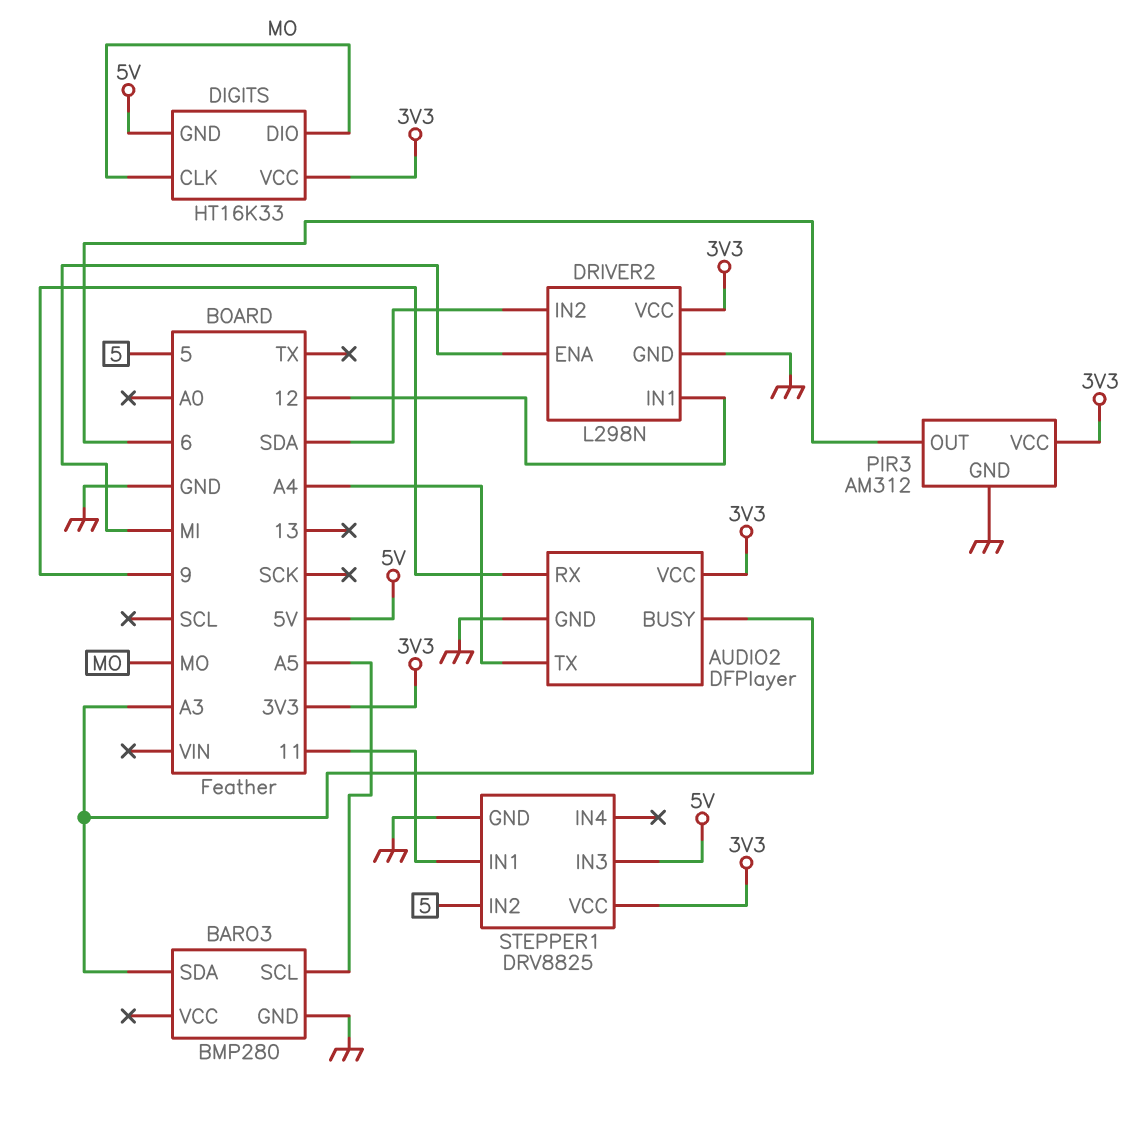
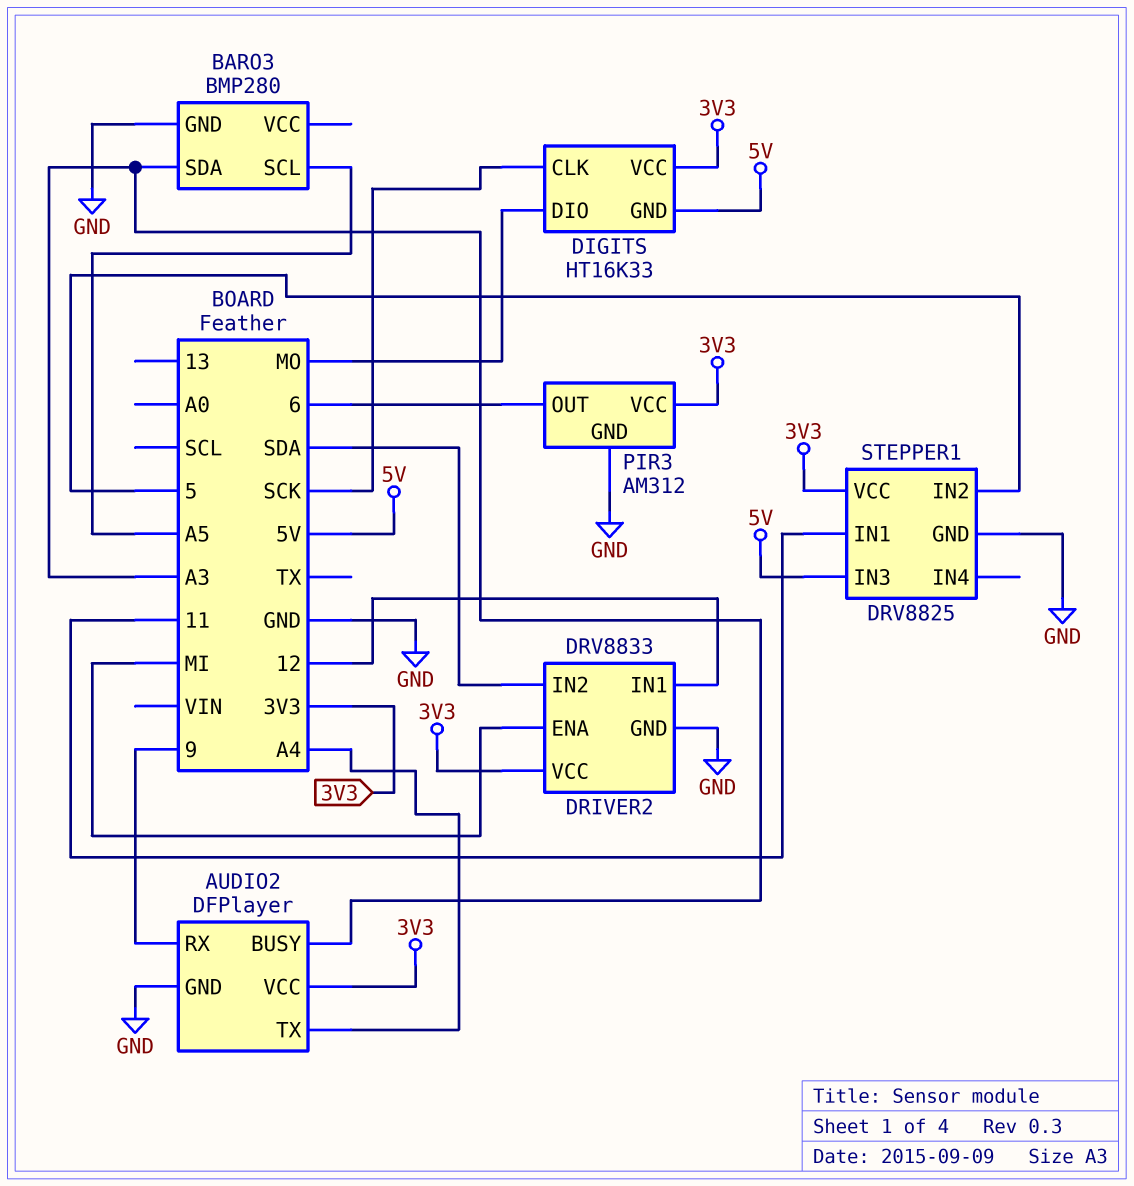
DIGITS pin CLK: MO -> SCK
DRIVER2: L298N -> DRV8833

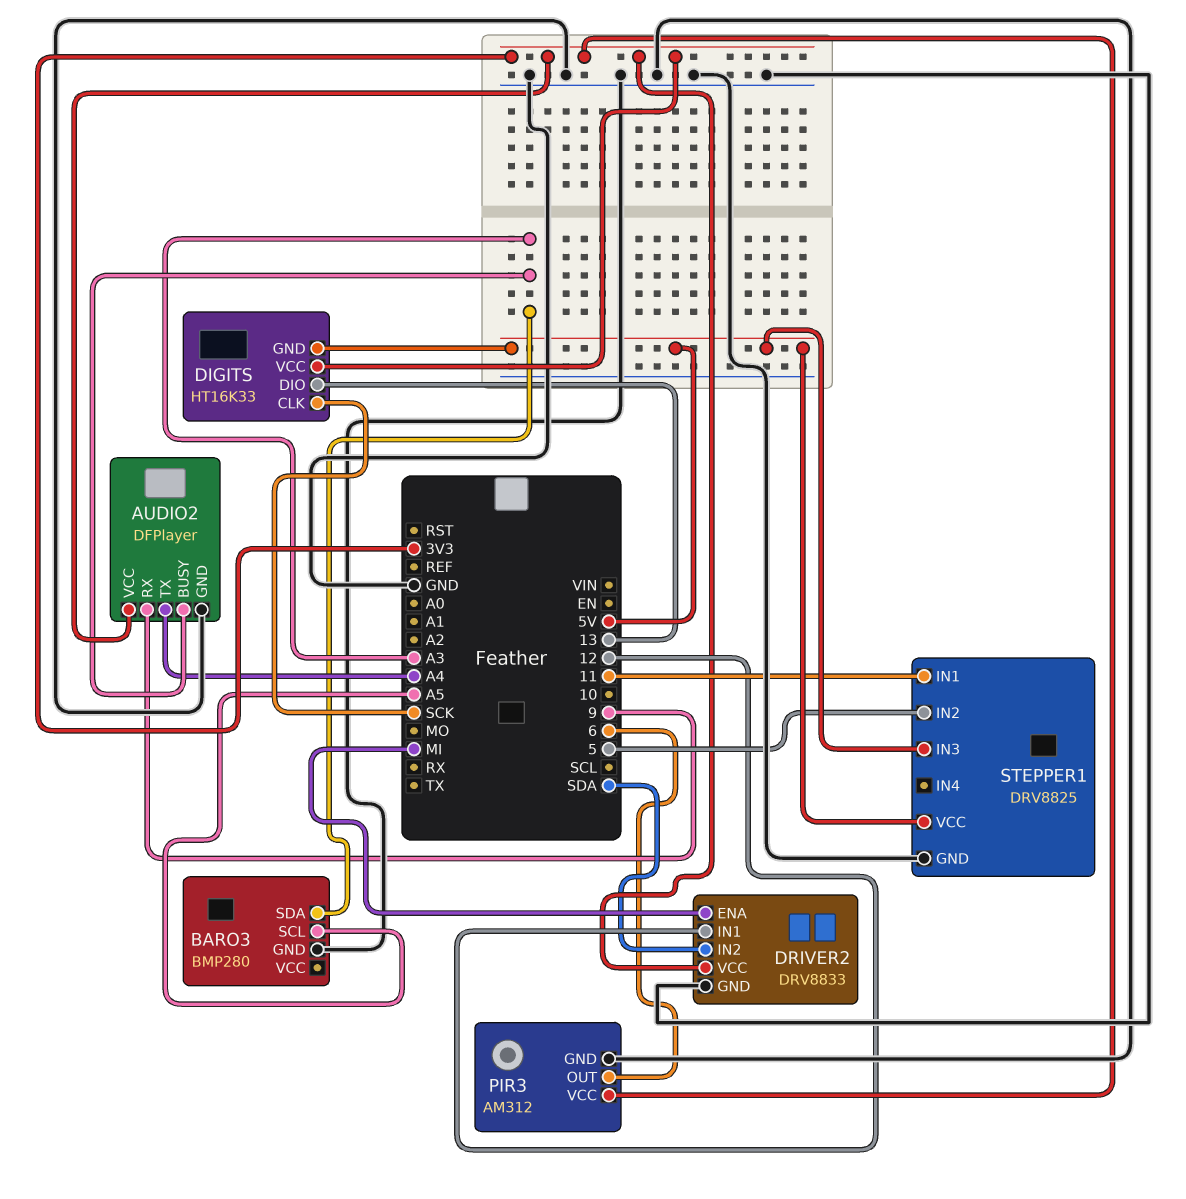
DIGITS pin DIO: MO -> 13
STEPPER1 pin VCC: 3V3 -> 5V

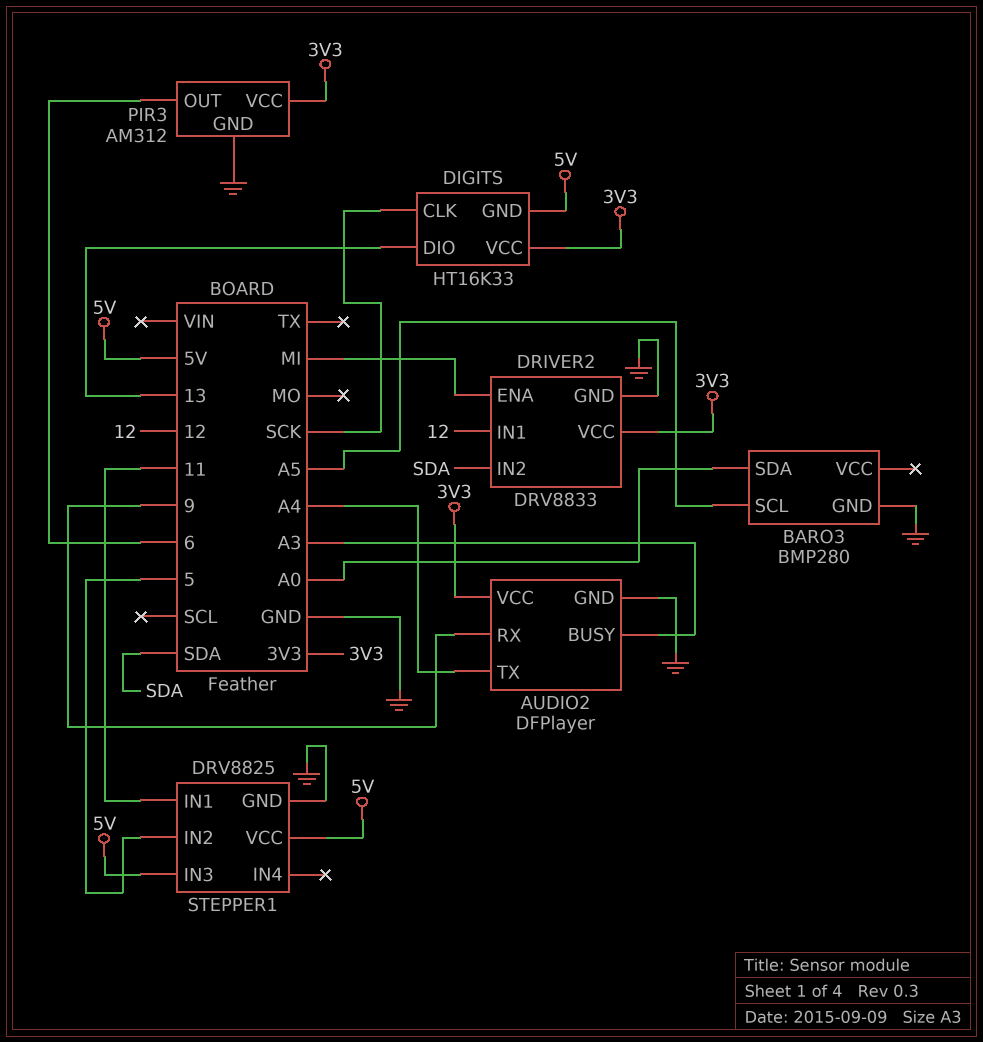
BARO3 pin SDA: A3 -> A0

